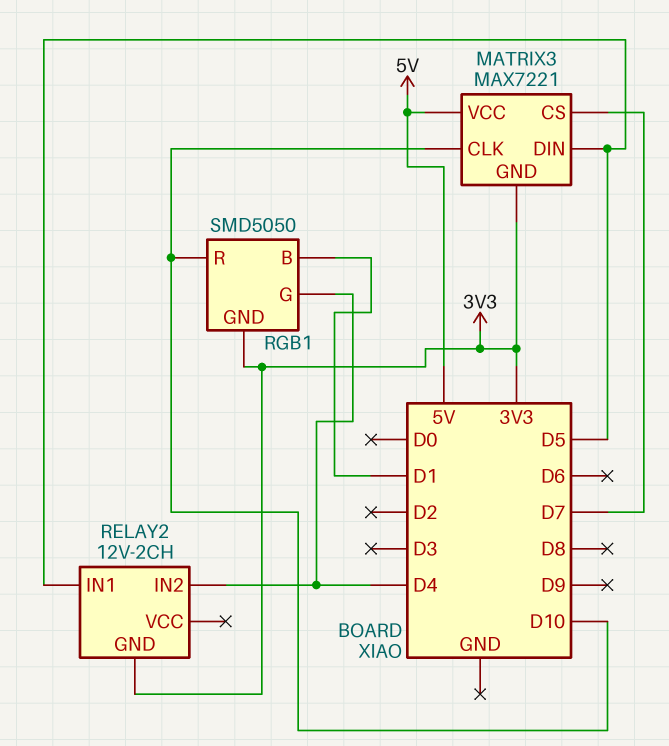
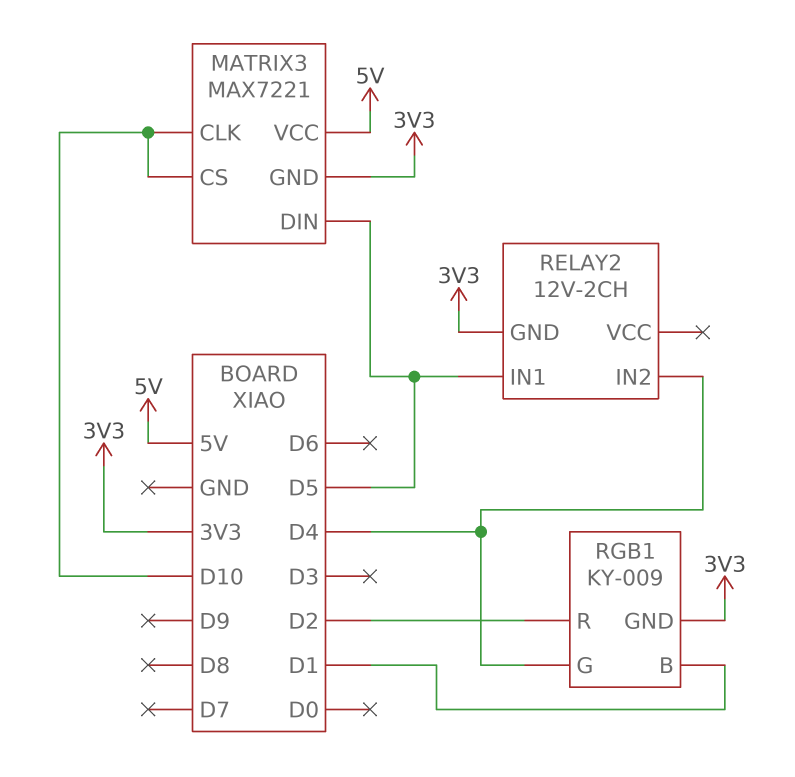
MATRIX3 pin CS: D7 -> D10
RGB1: SMD5050 -> KY-009
RGB1 pin R: D10 -> D2

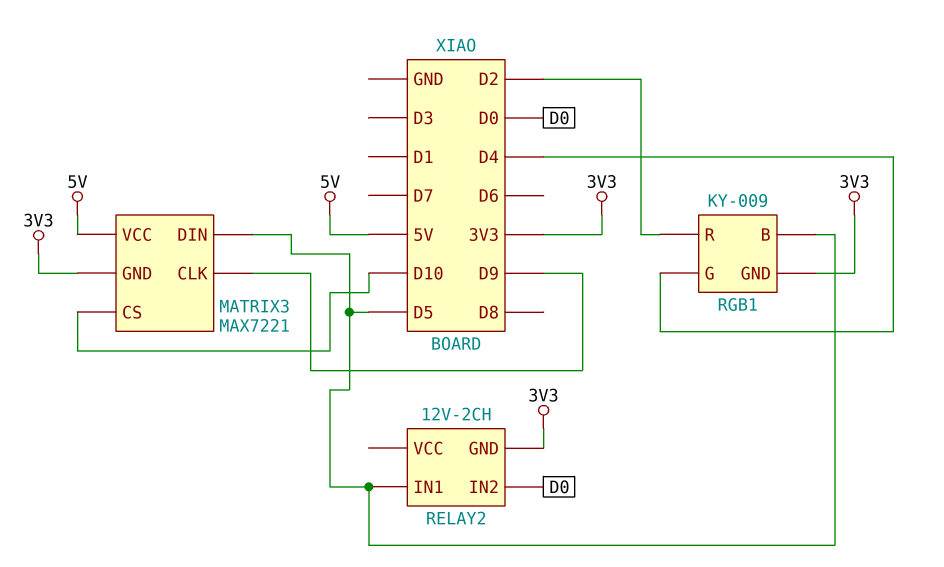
MATRIX3 pin CLK: D10 -> D9
RELAY2 pin IN2: D4 -> D0
RGB1 pin B: D1 -> D5

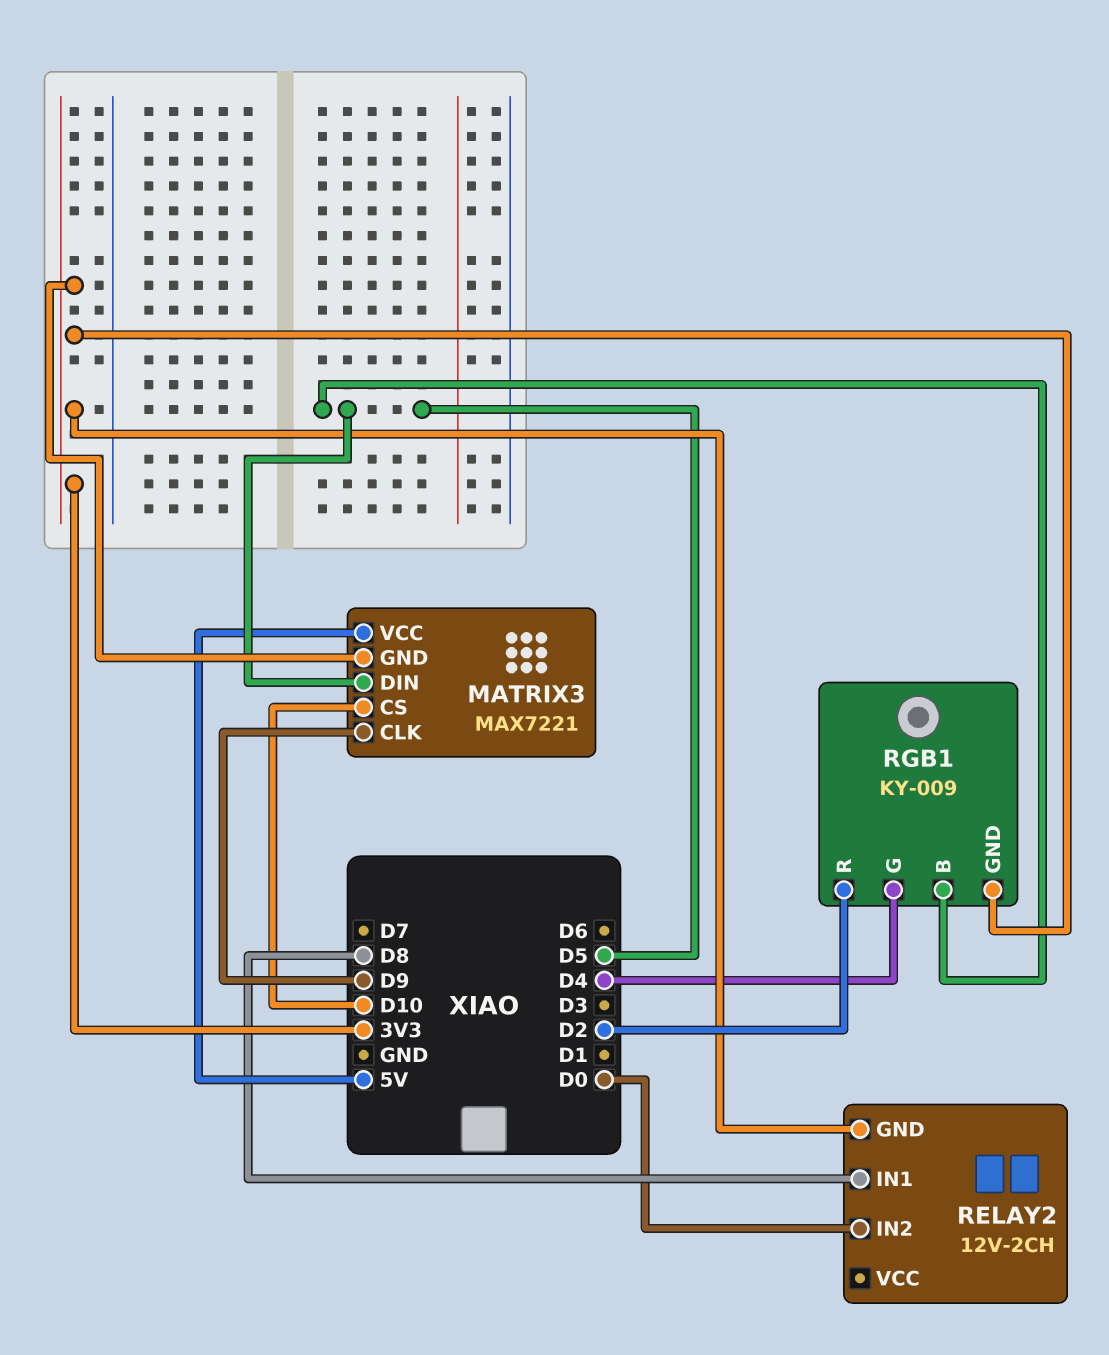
RELAY2 pin IN1: D5 -> D8

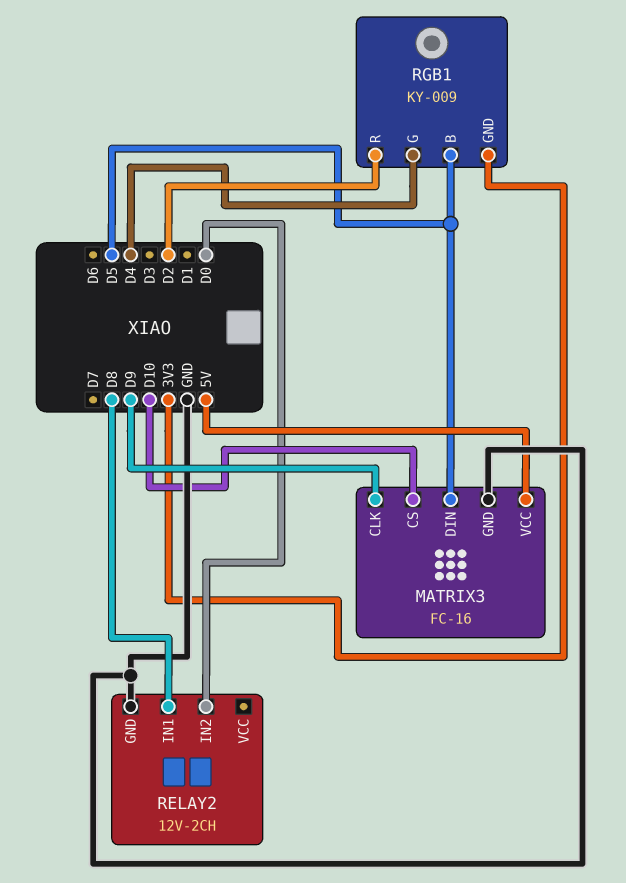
MATRIX3: MAX7221 -> FC-16
MATRIX3 pin GND: 3V3 -> GND
RELAY2 pin GND: 3V3 -> GND

